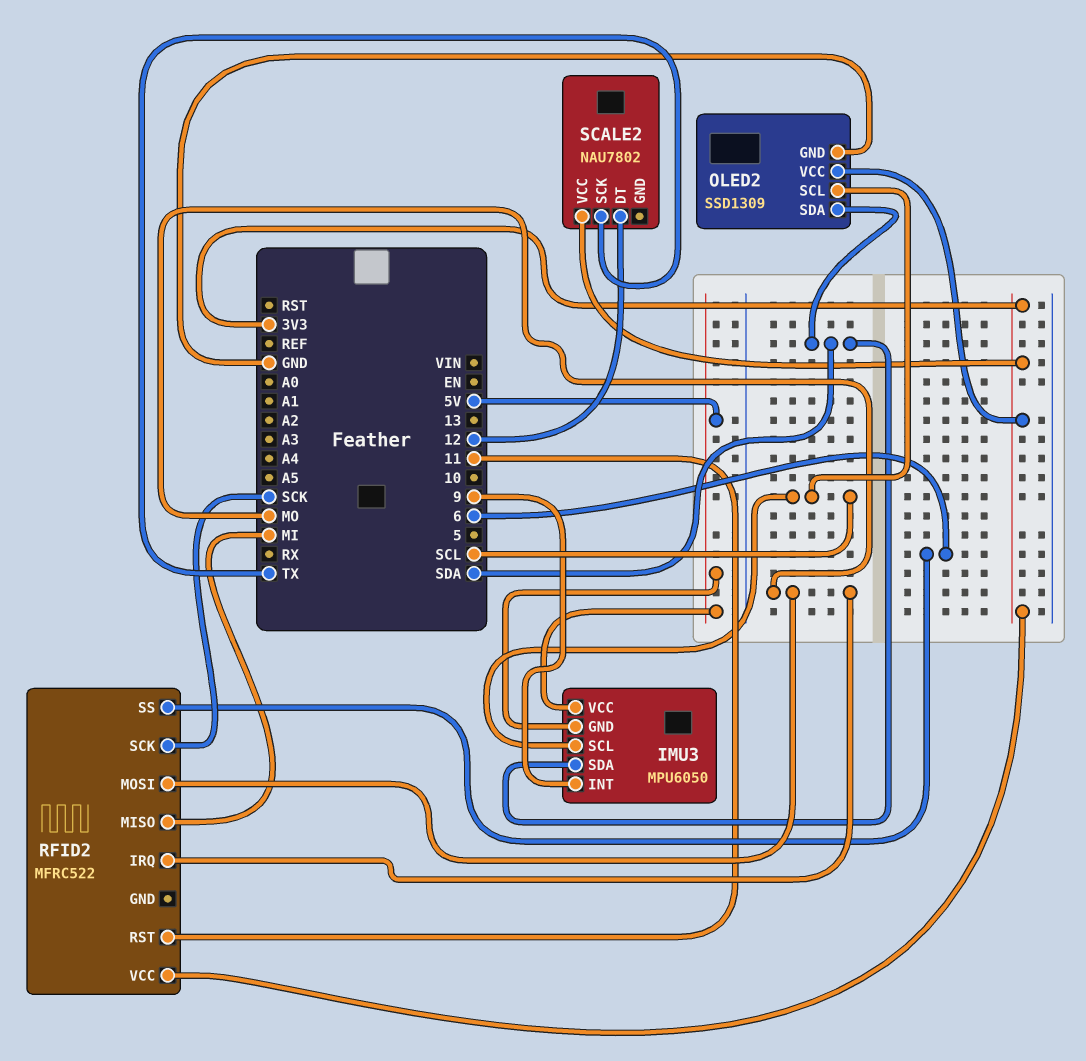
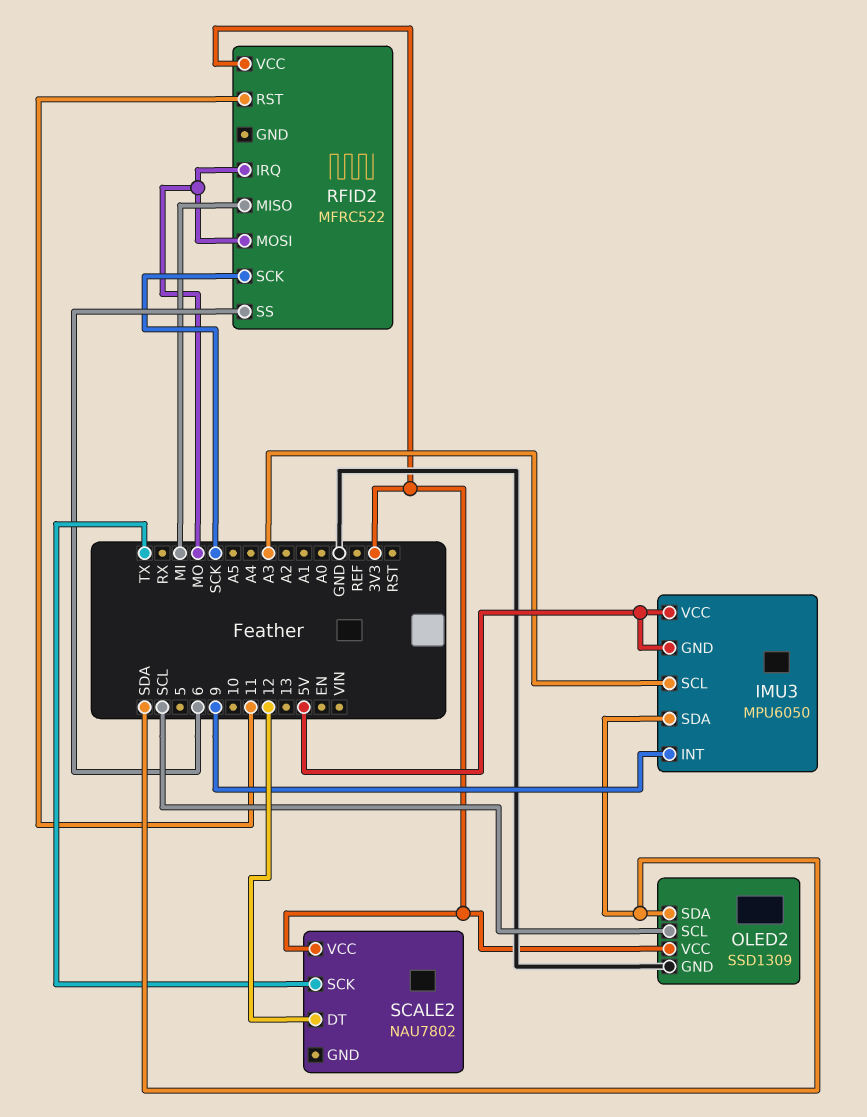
IMU3 pin SCL: SCL -> A3

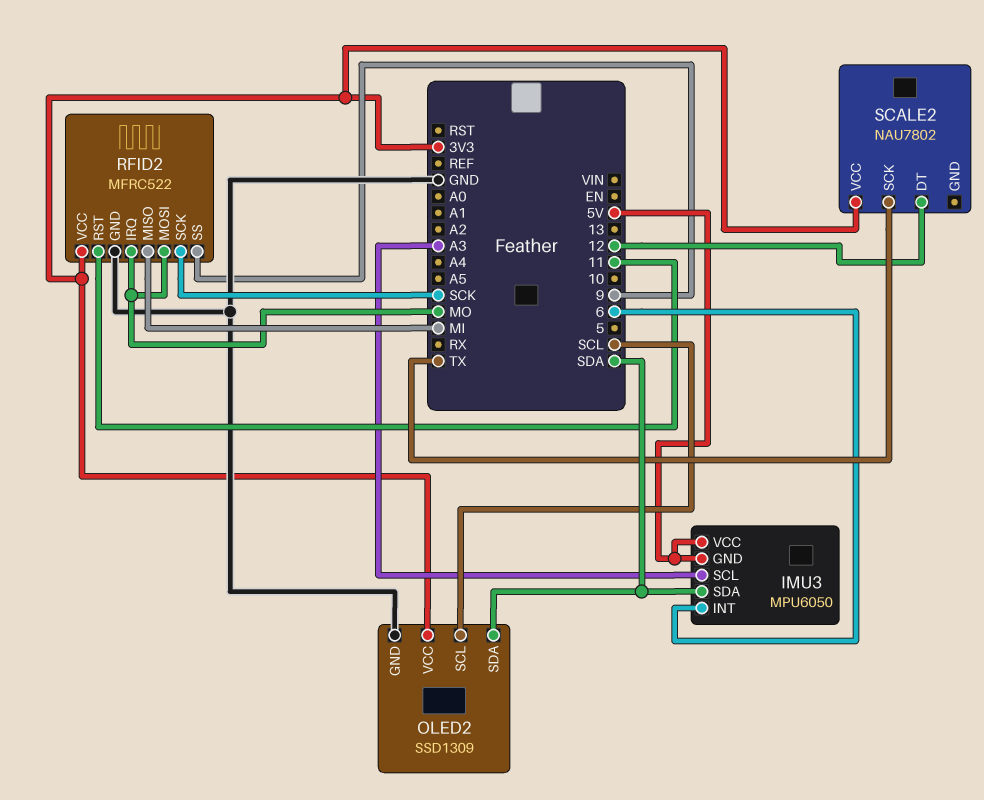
IMU3 pin INT: 9 -> 6
RFID2 pin GND: none -> GND
RFID2 pin SS: 6 -> 9

